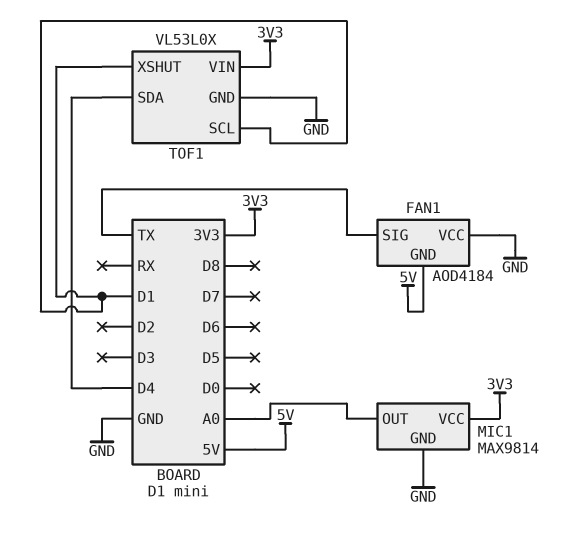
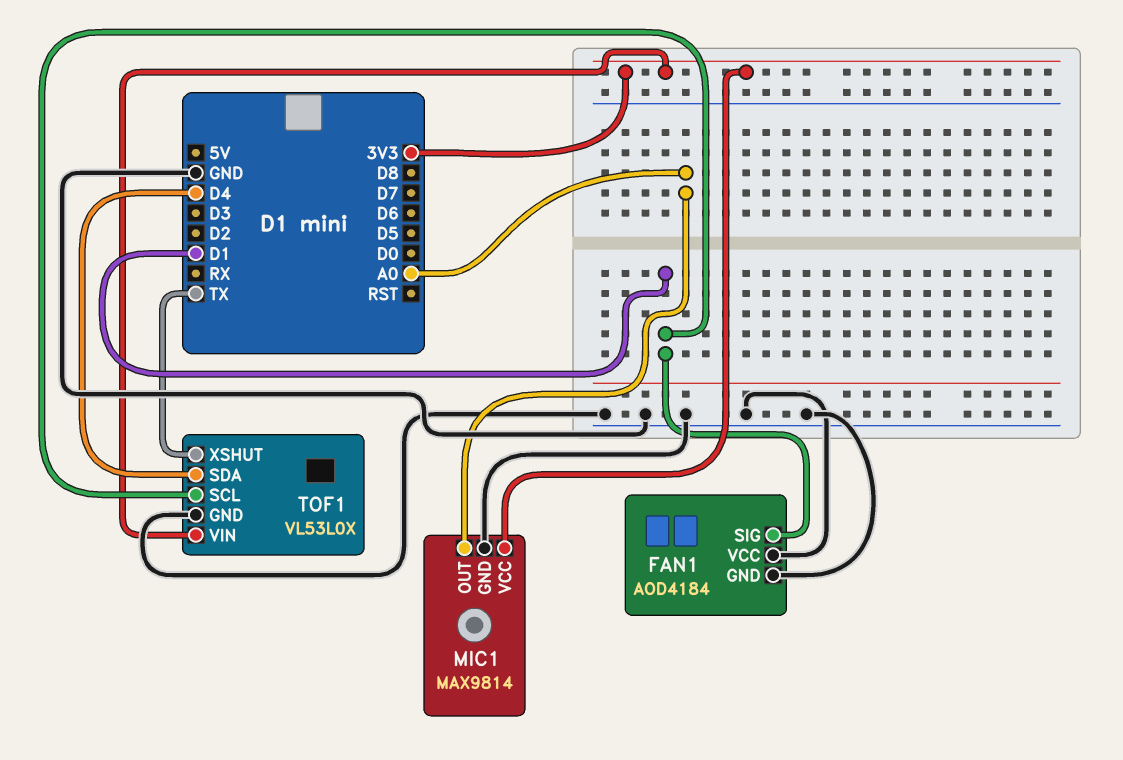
FAN1 pin GND: 5V -> GND
FAN1 pin SIG: TX -> D1
TOF1 pin XSHUT: D1 -> TX

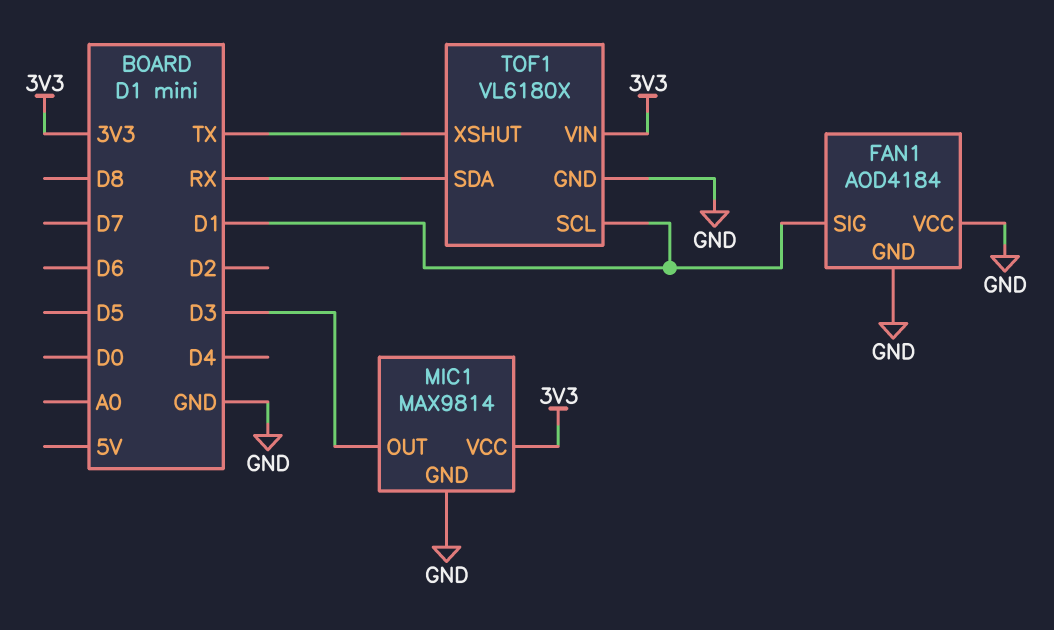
MIC1 pin OUT: A0 -> D3
TOF1: VL53L0X -> VL6180X
TOF1 pin SDA: D4 -> RX

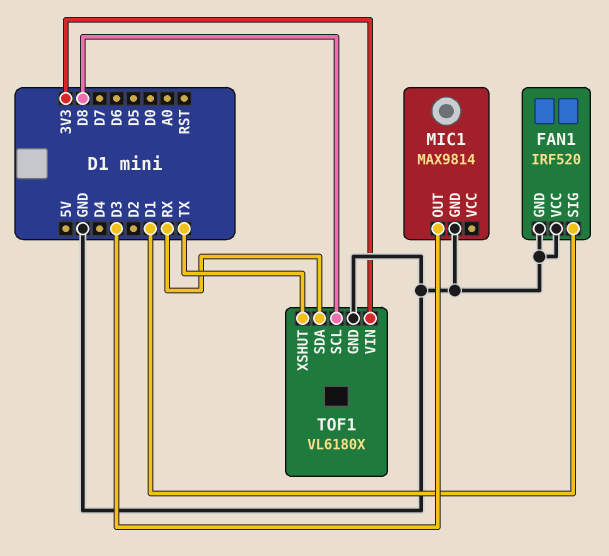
FAN1: AOD4184 -> IRF520
MIC1 pin VCC: 3V3 -> none
TOF1 pin SCL: D1 -> D8

